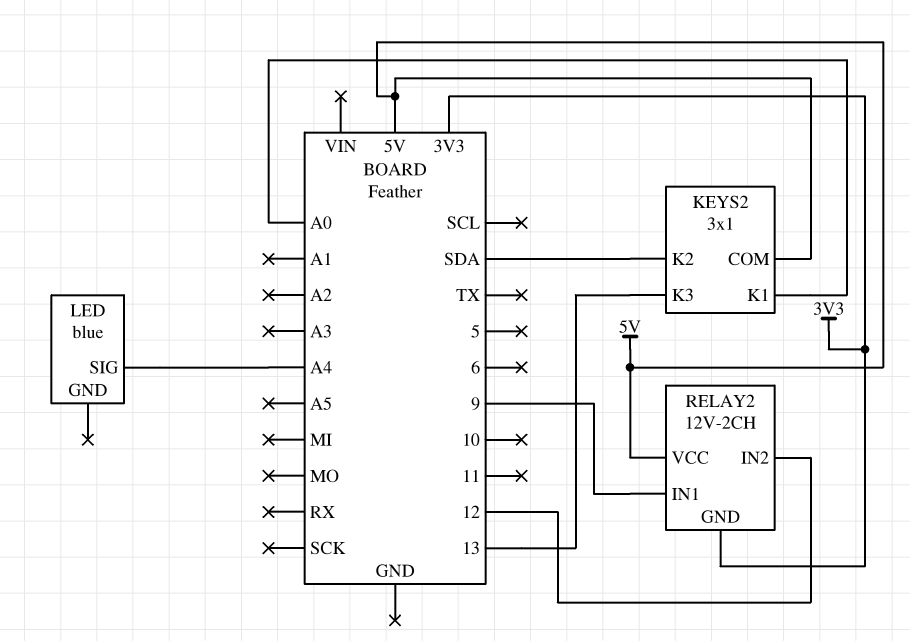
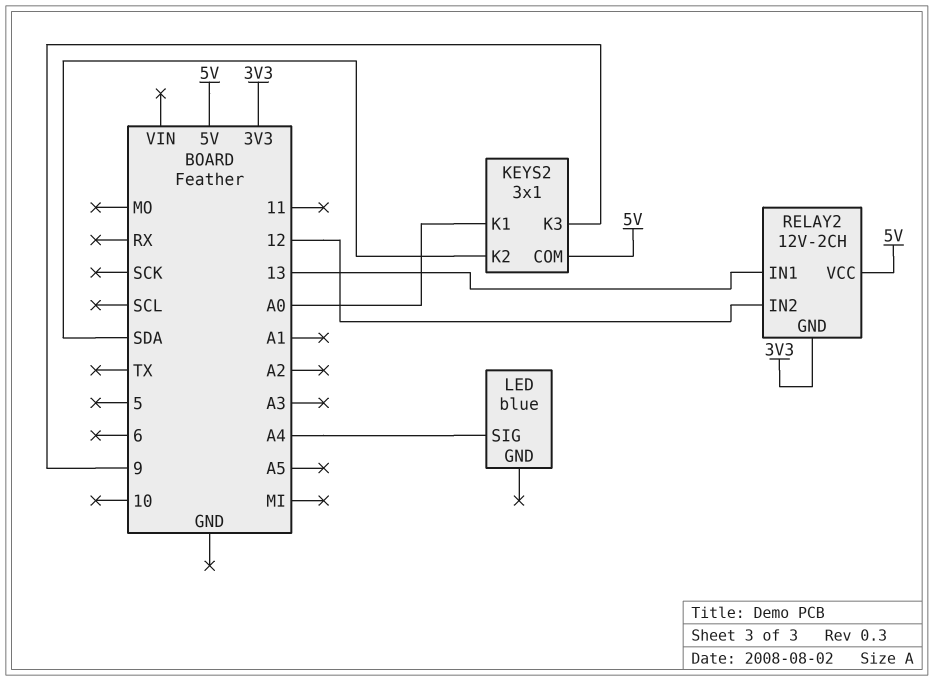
KEYS2 pin K3: 13 -> 9
RELAY2 pin IN1: 9 -> 13

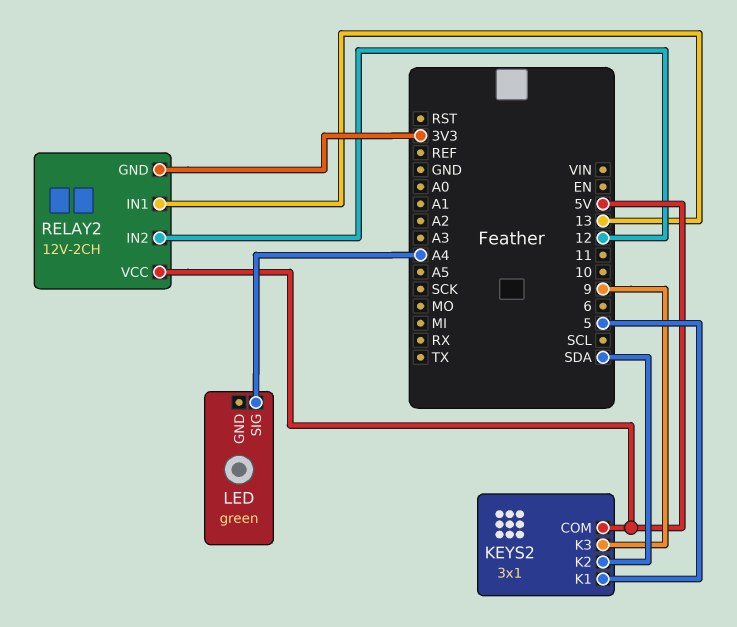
KEYS2 pin K1: A0 -> 5
LED: blue -> green

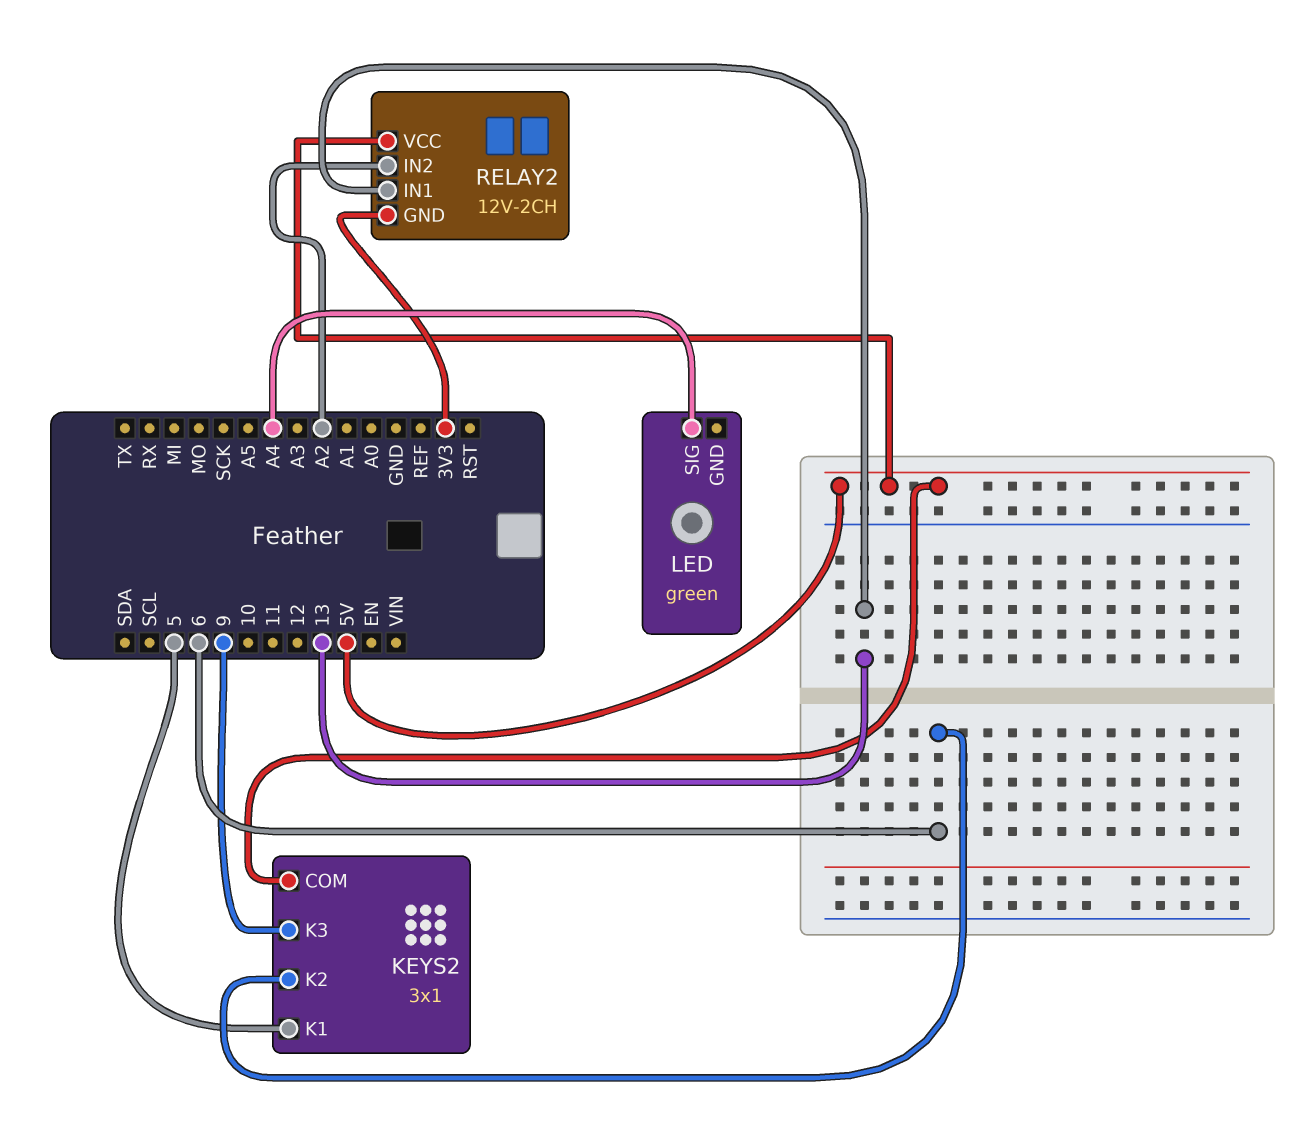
KEYS2 pin K2: SDA -> 6
RELAY2 pin IN2: 12 -> A2

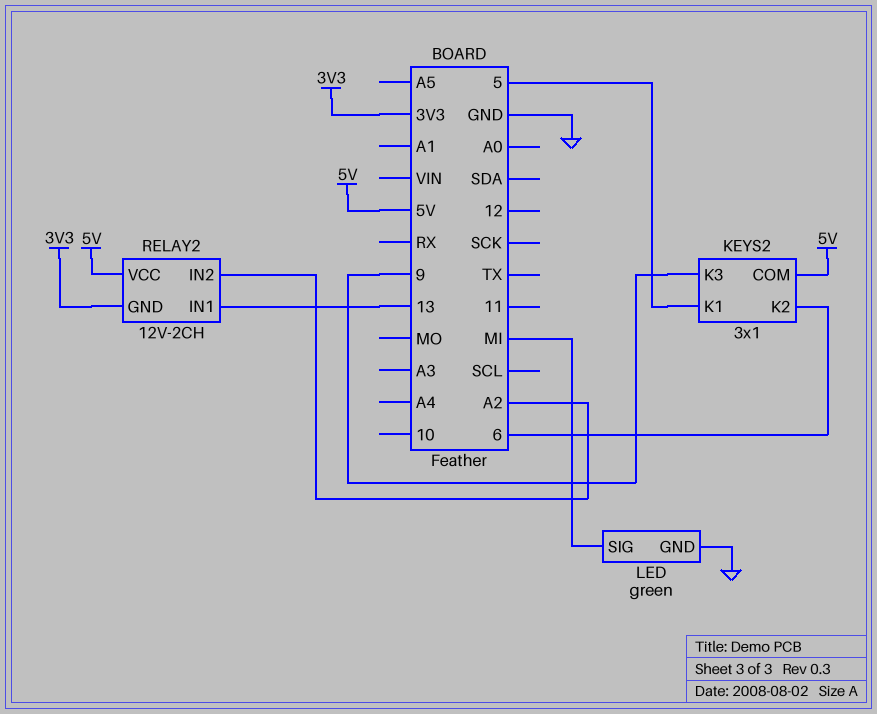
LED pin GND: none -> GND
LED pin SIG: A4 -> MI

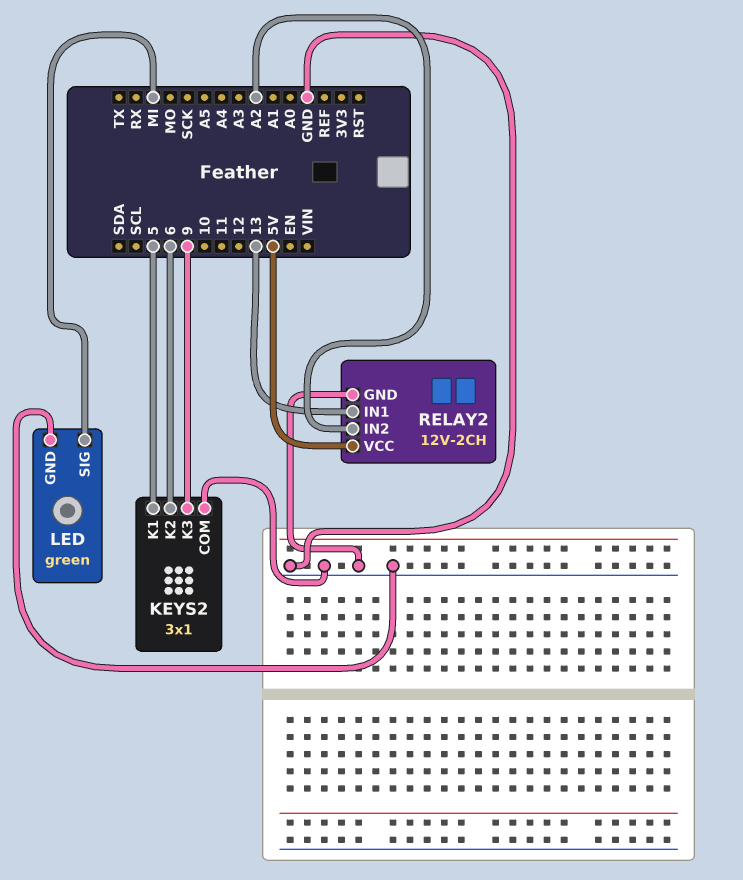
KEYS2 pin COM: 5V -> GND
RELAY2 pin GND: 3V3 -> GND

